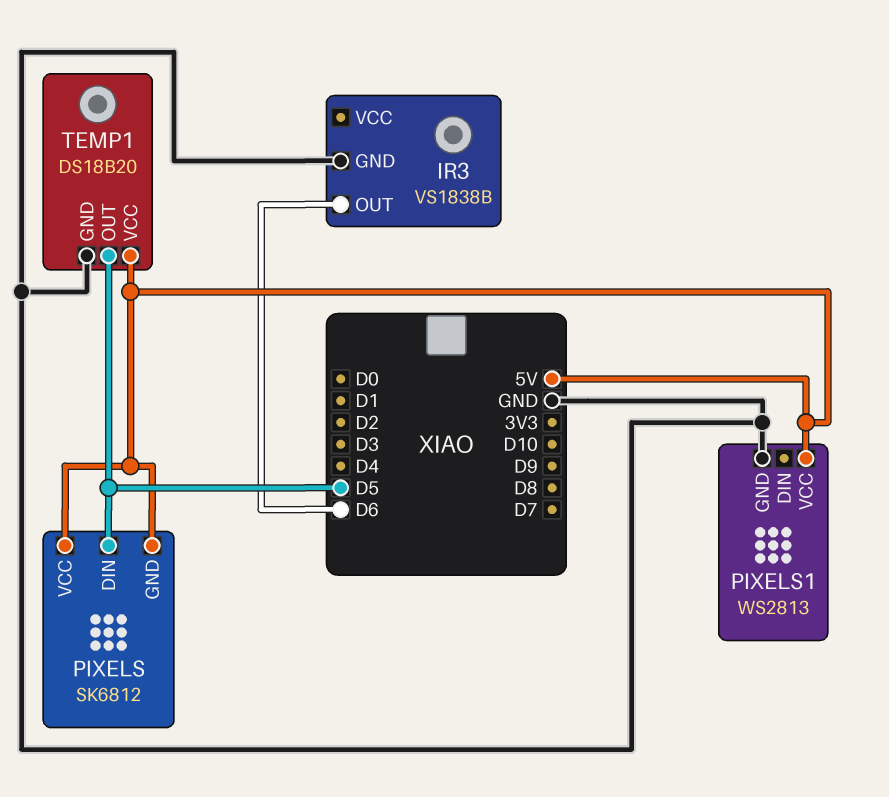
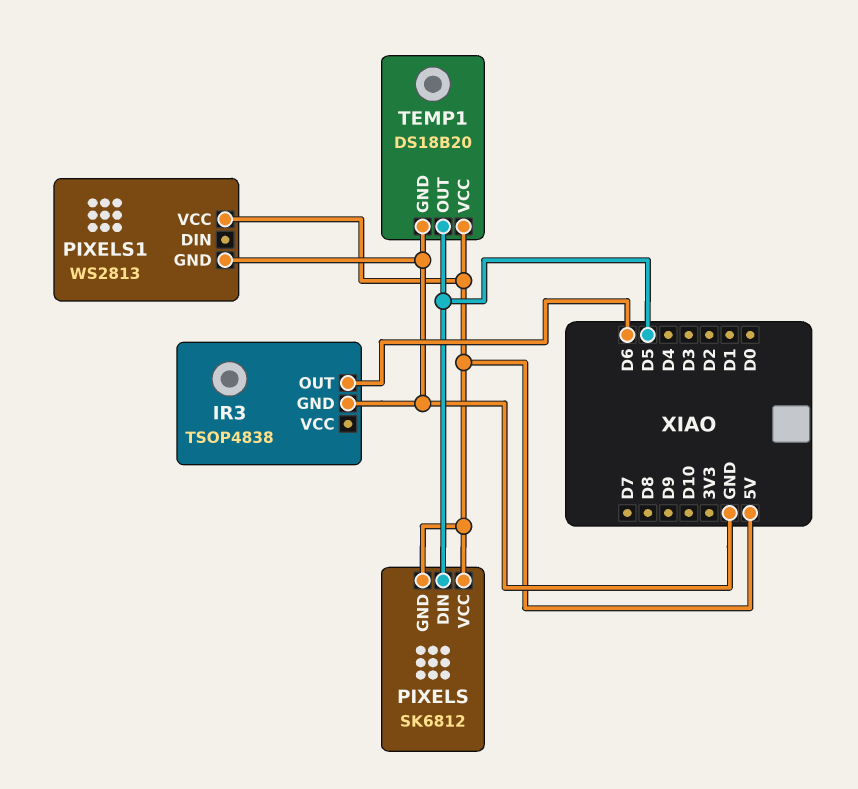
IR3: VS1838B -> TSOP4838

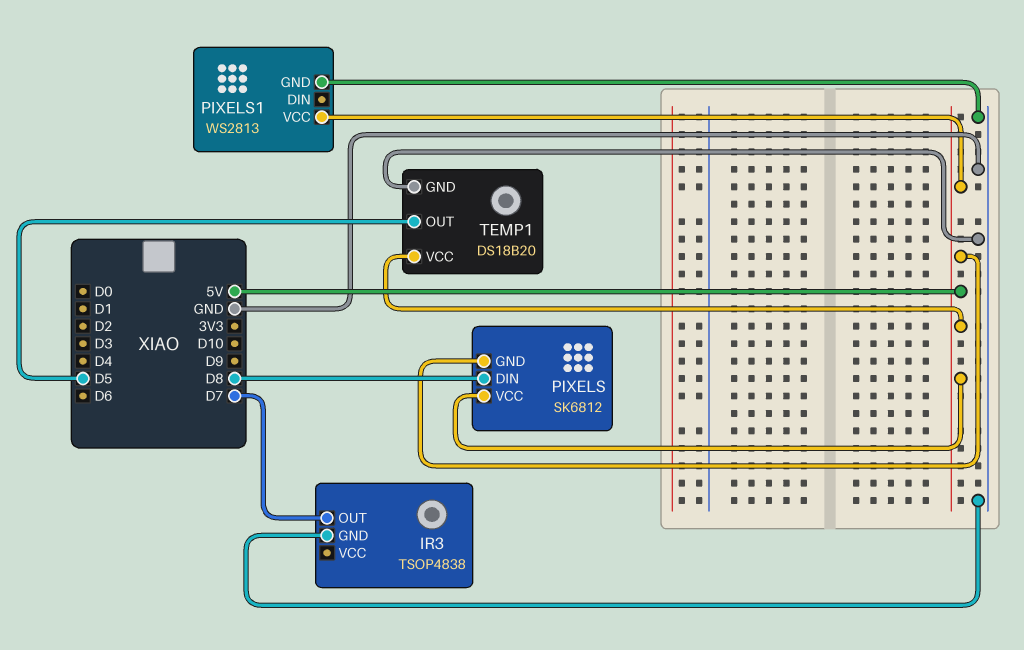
IR3 pin OUT: D6 -> D7
PIXELS pin DIN: D5 -> D8

